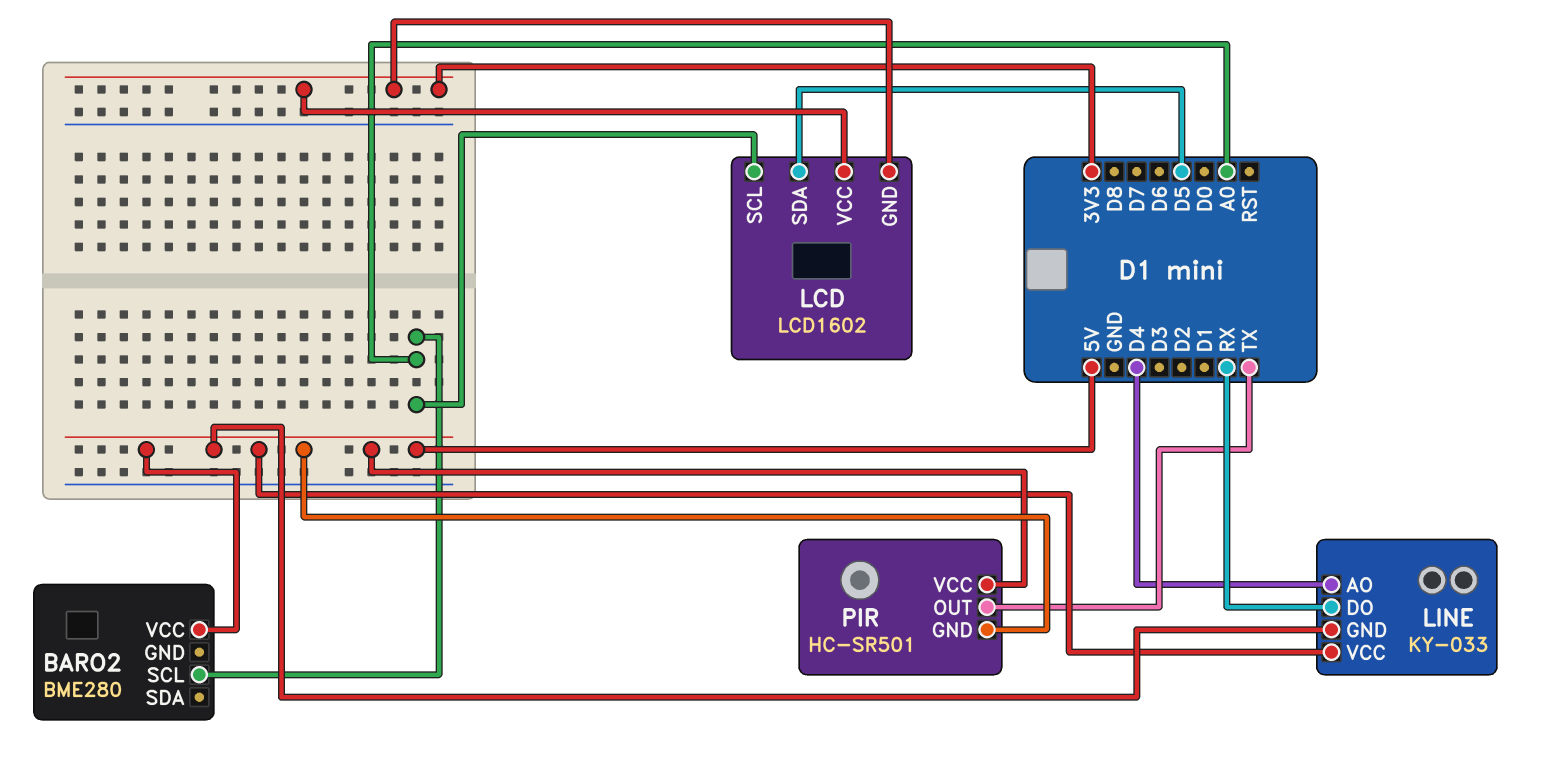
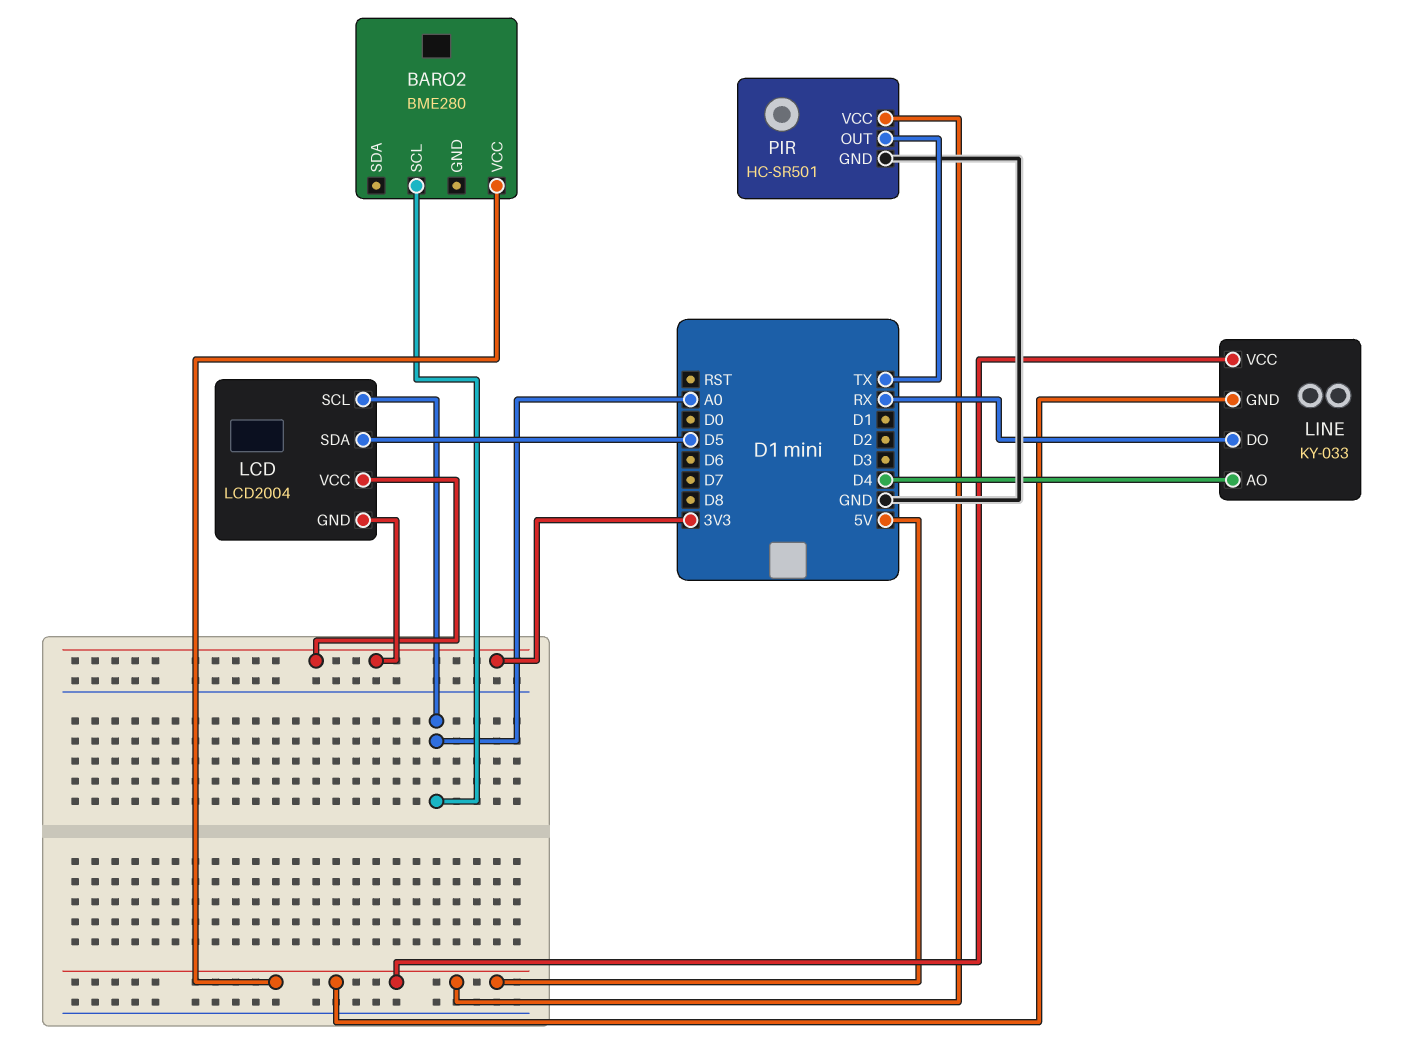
LCD: LCD1602 -> LCD2004
PIR pin GND: 5V -> GND

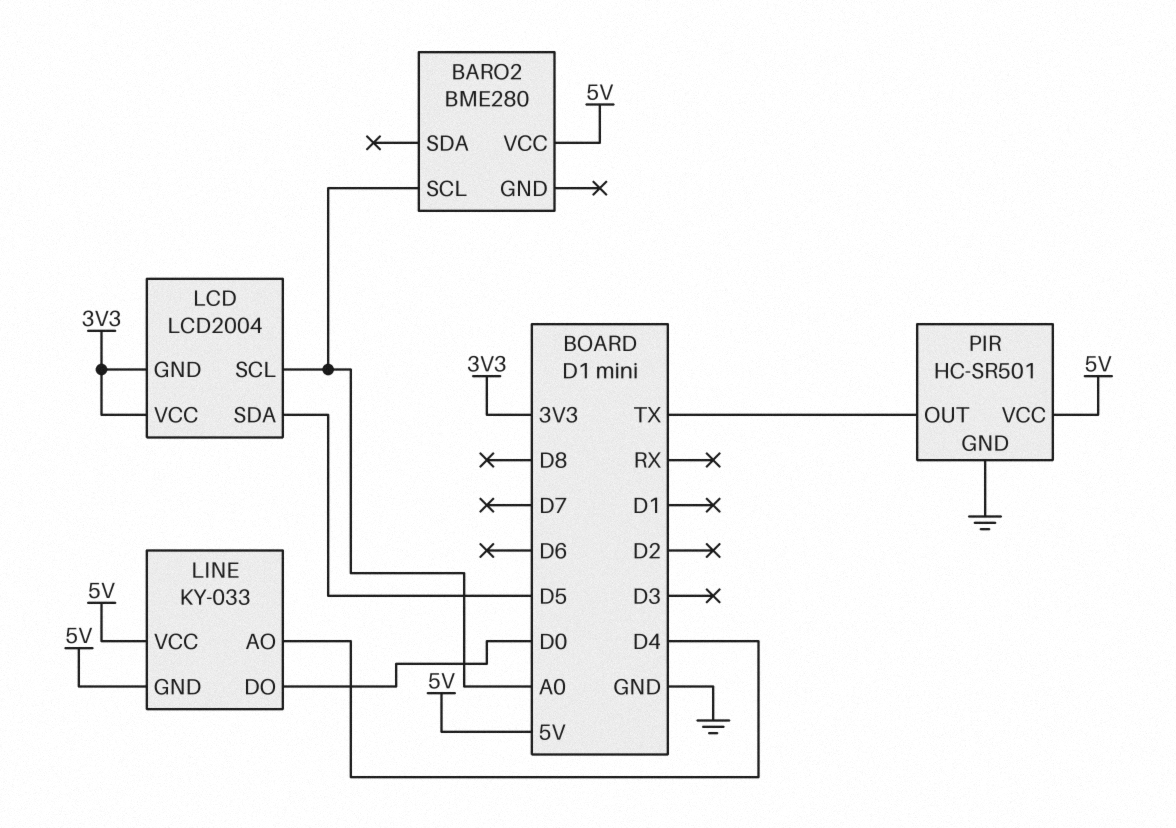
LINE pin DO: RX -> D0

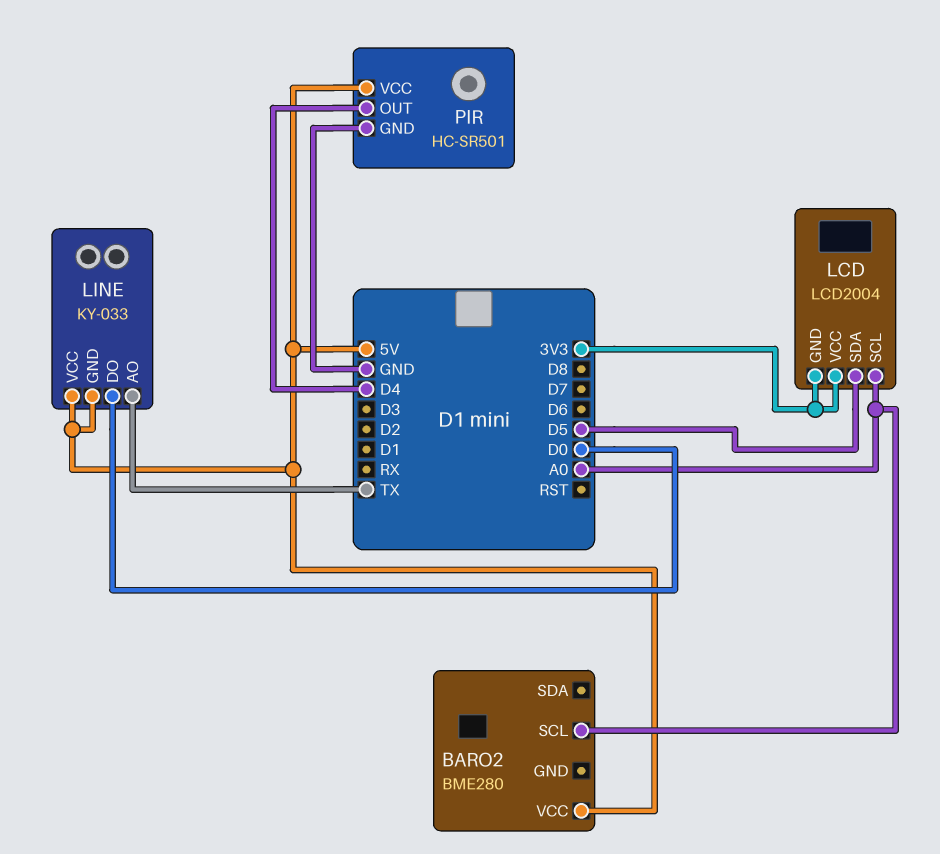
LINE pin AO: D4 -> TX
PIR pin OUT: TX -> D4

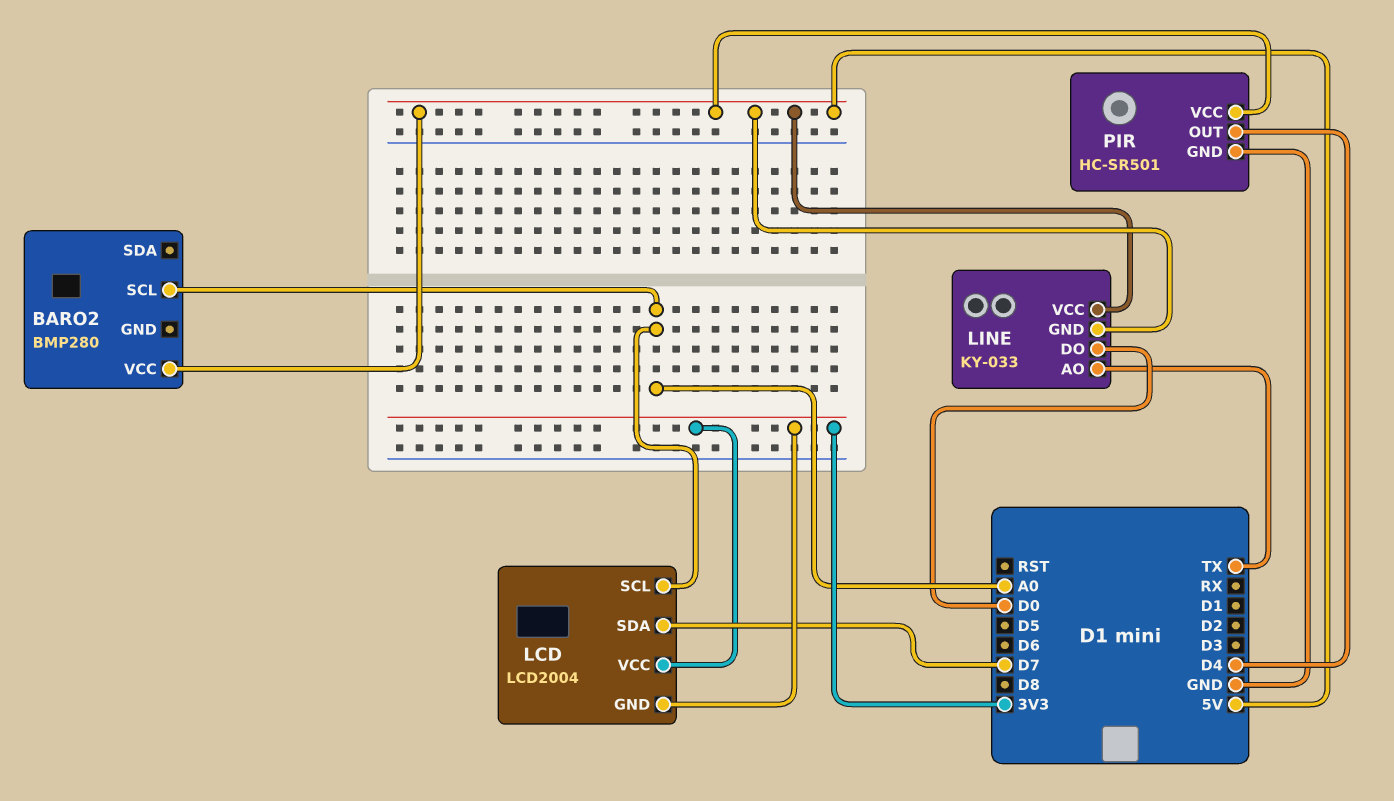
BARO2: BME280 -> BMP280
LCD pin SDA: D5 -> D7

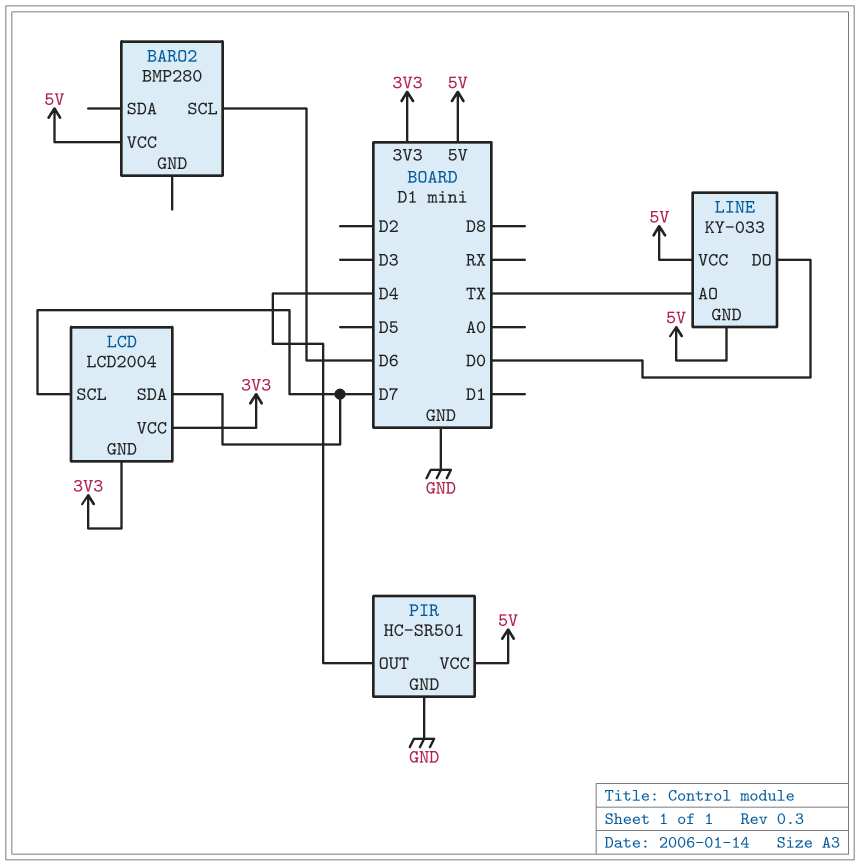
BARO2 pin SCL: A0 -> D6
LCD pin SCL: A0 -> D7

